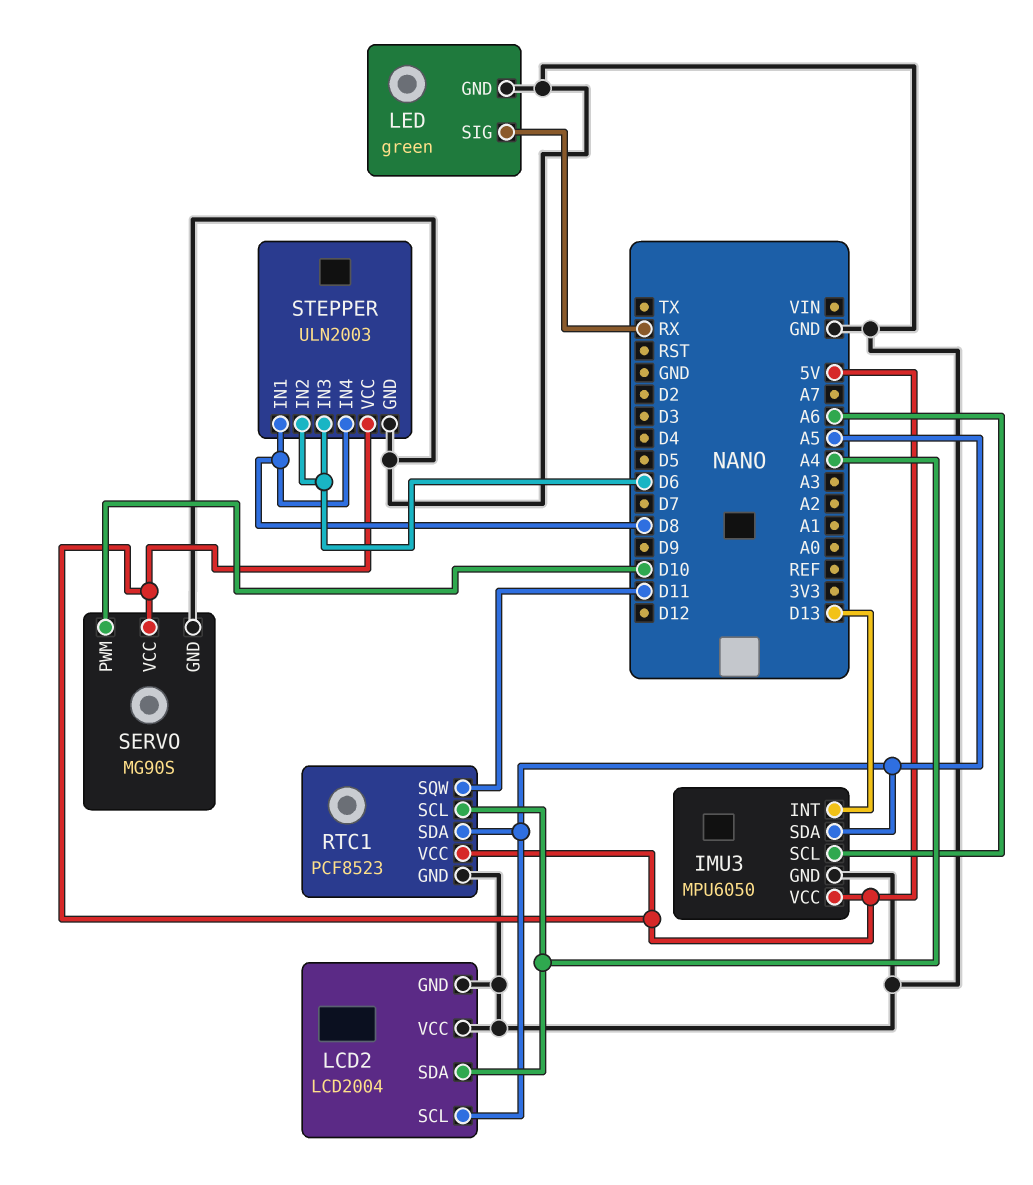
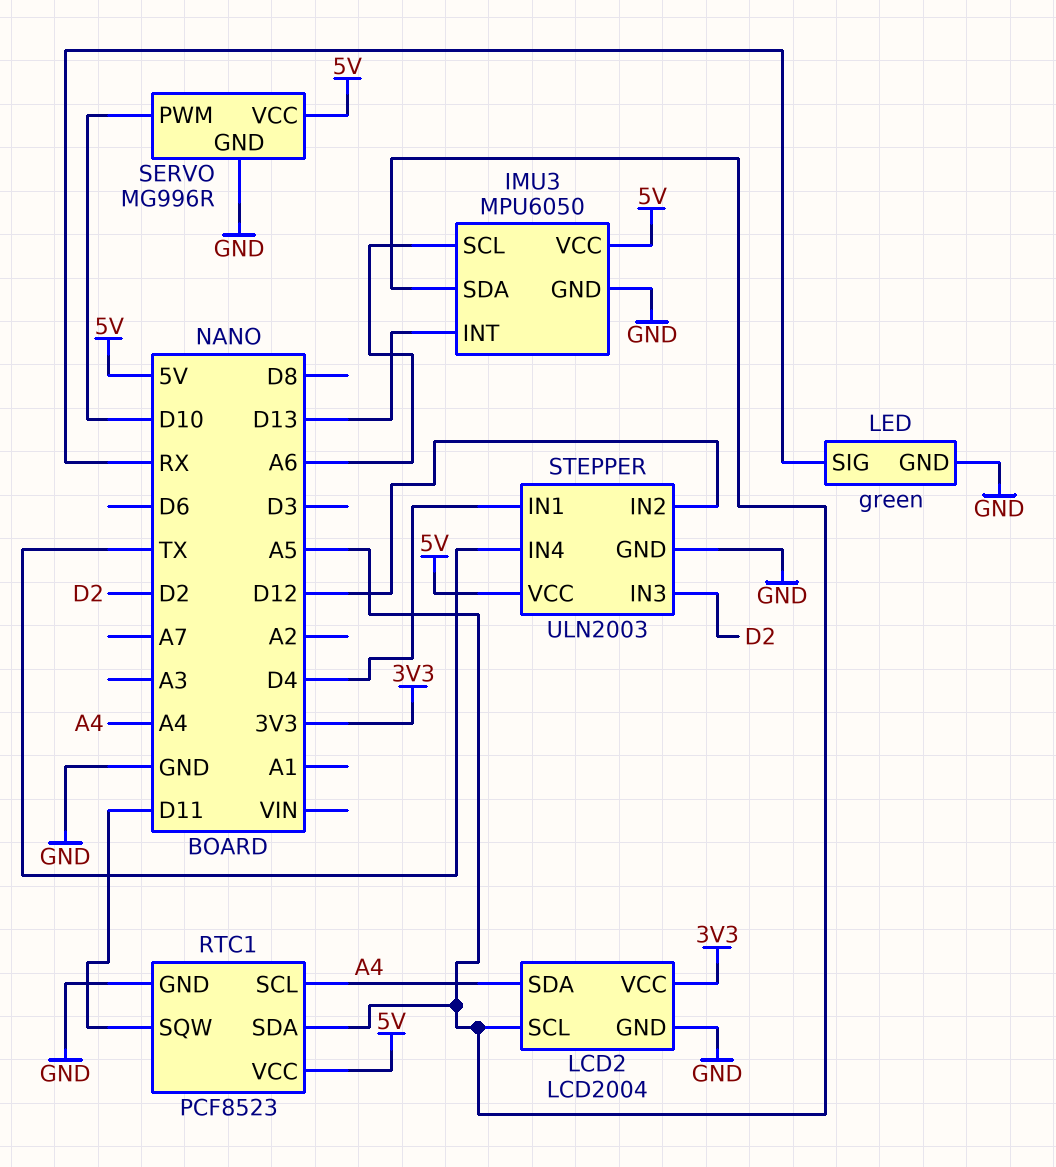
LCD2 pin VCC: GND -> 3V3
SERVO: MG90S -> MG996R
STEPPER pin IN1: D8 -> D4
STEPPER pin IN2: D6 -> D12
STEPPER pin IN3: D6 -> D2
STEPPER pin IN4: D8 -> TX

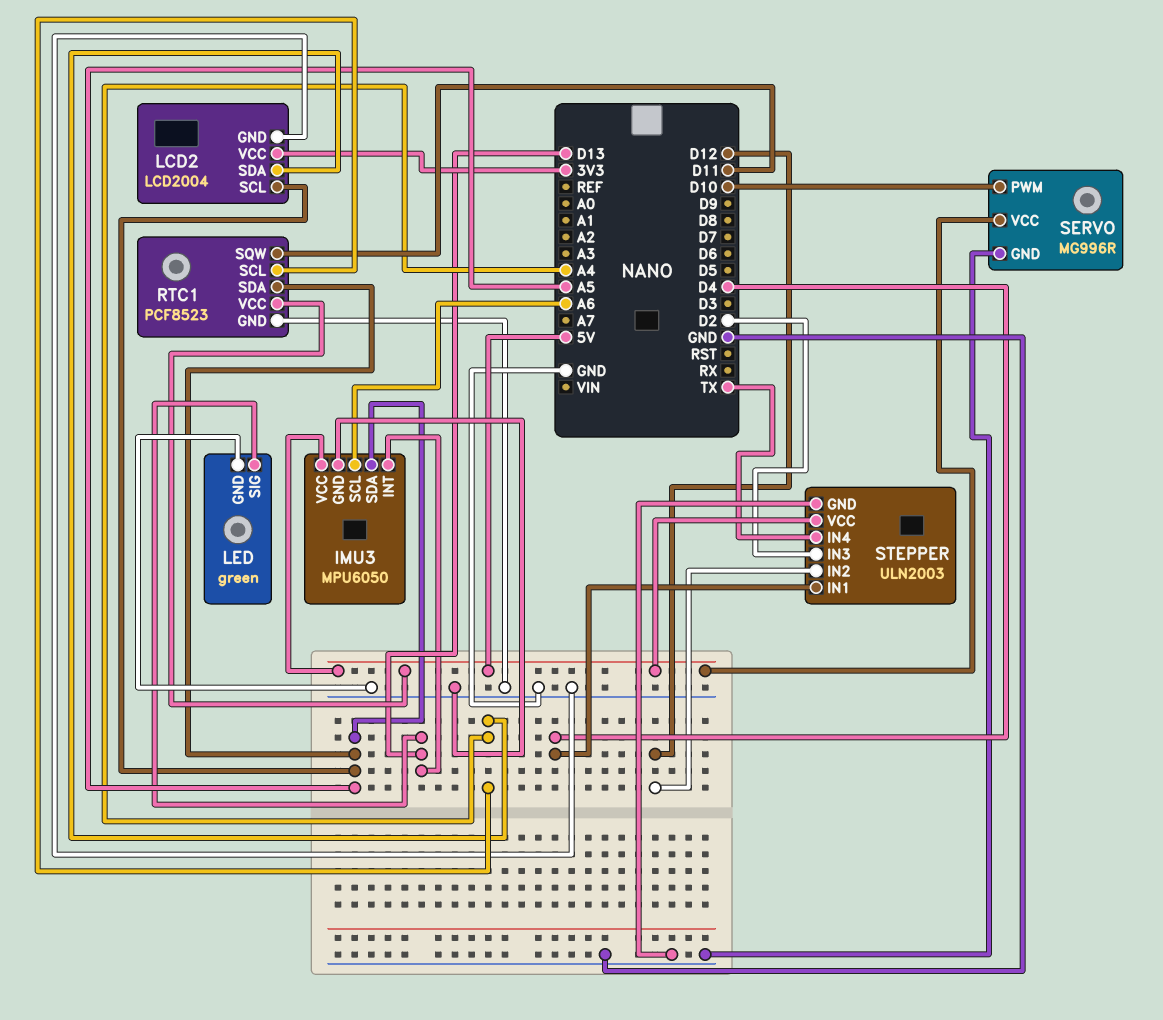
LED pin SIG: RX -> D13

